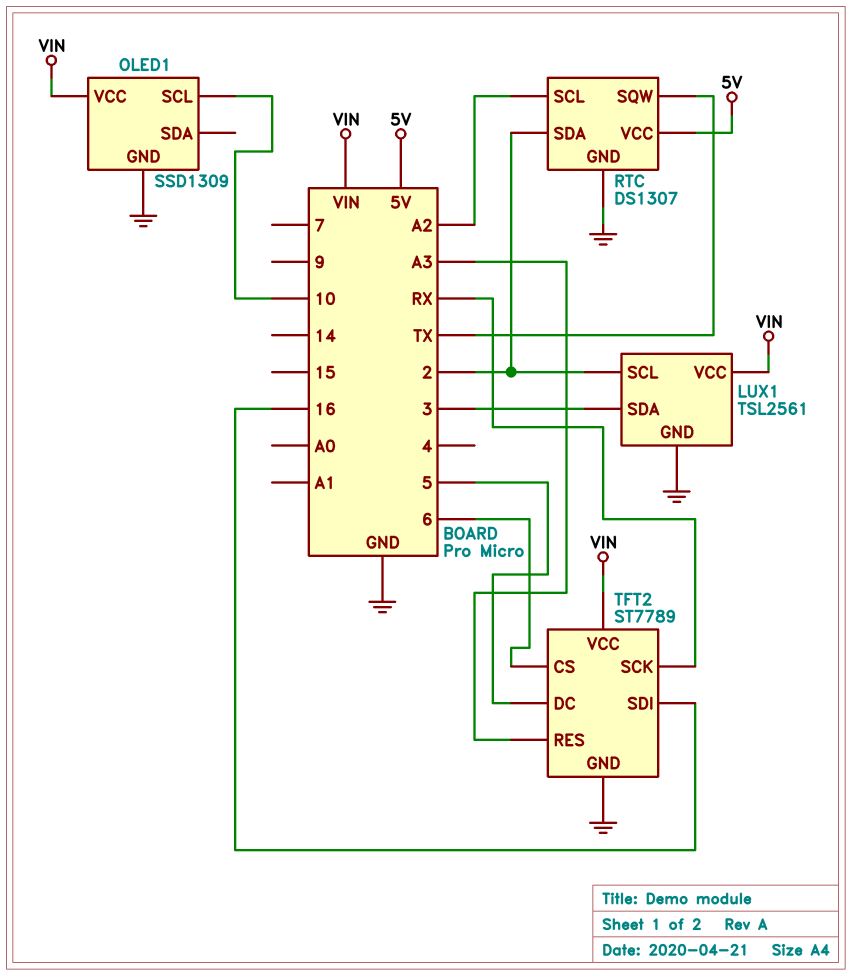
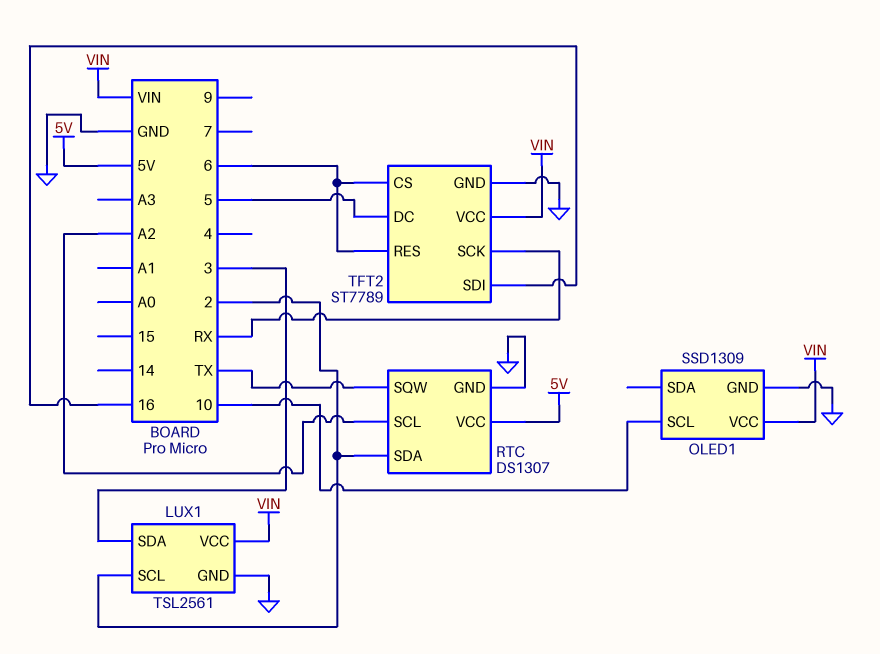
TFT2 pin RES: A3 -> 6

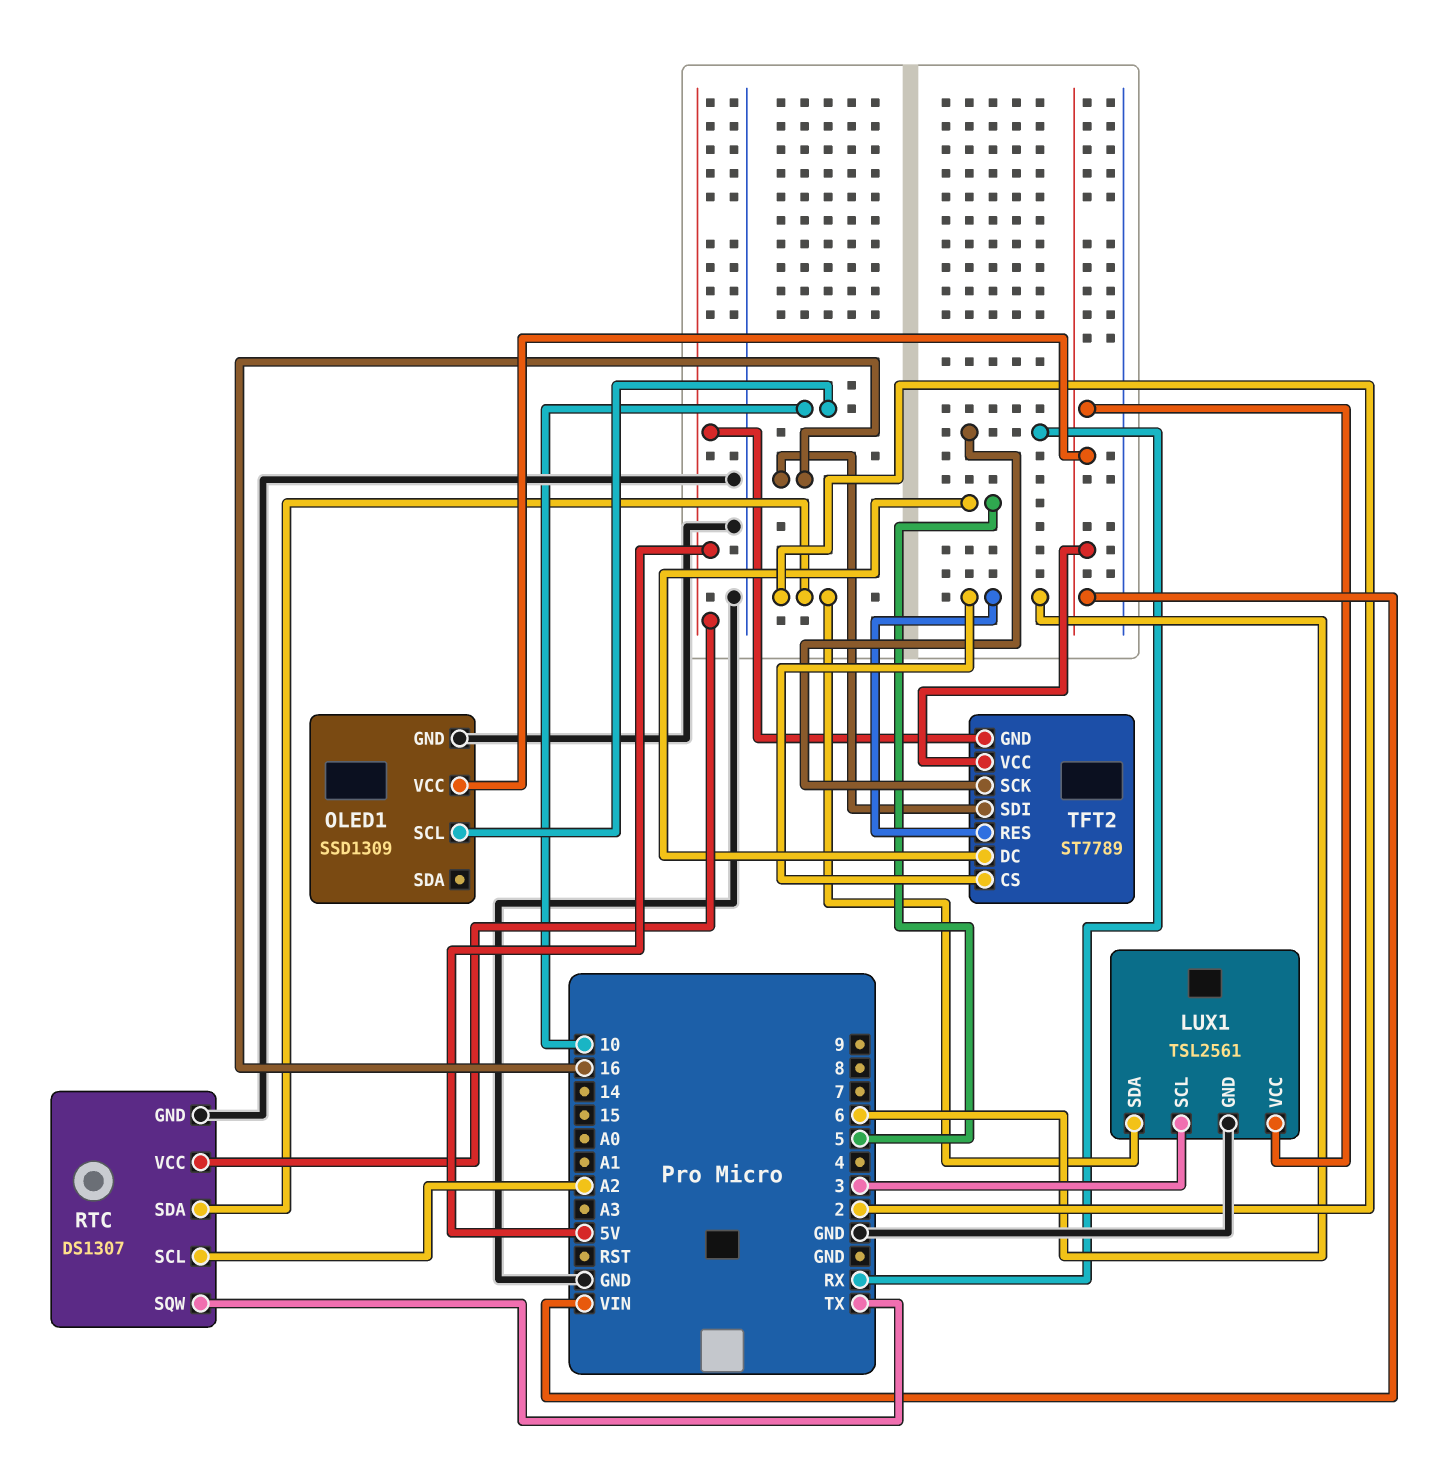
LUX1 pin SCL: 2 -> 3
LUX1 pin SDA: 3 -> 2
TFT2 pin GND: GND -> 5V

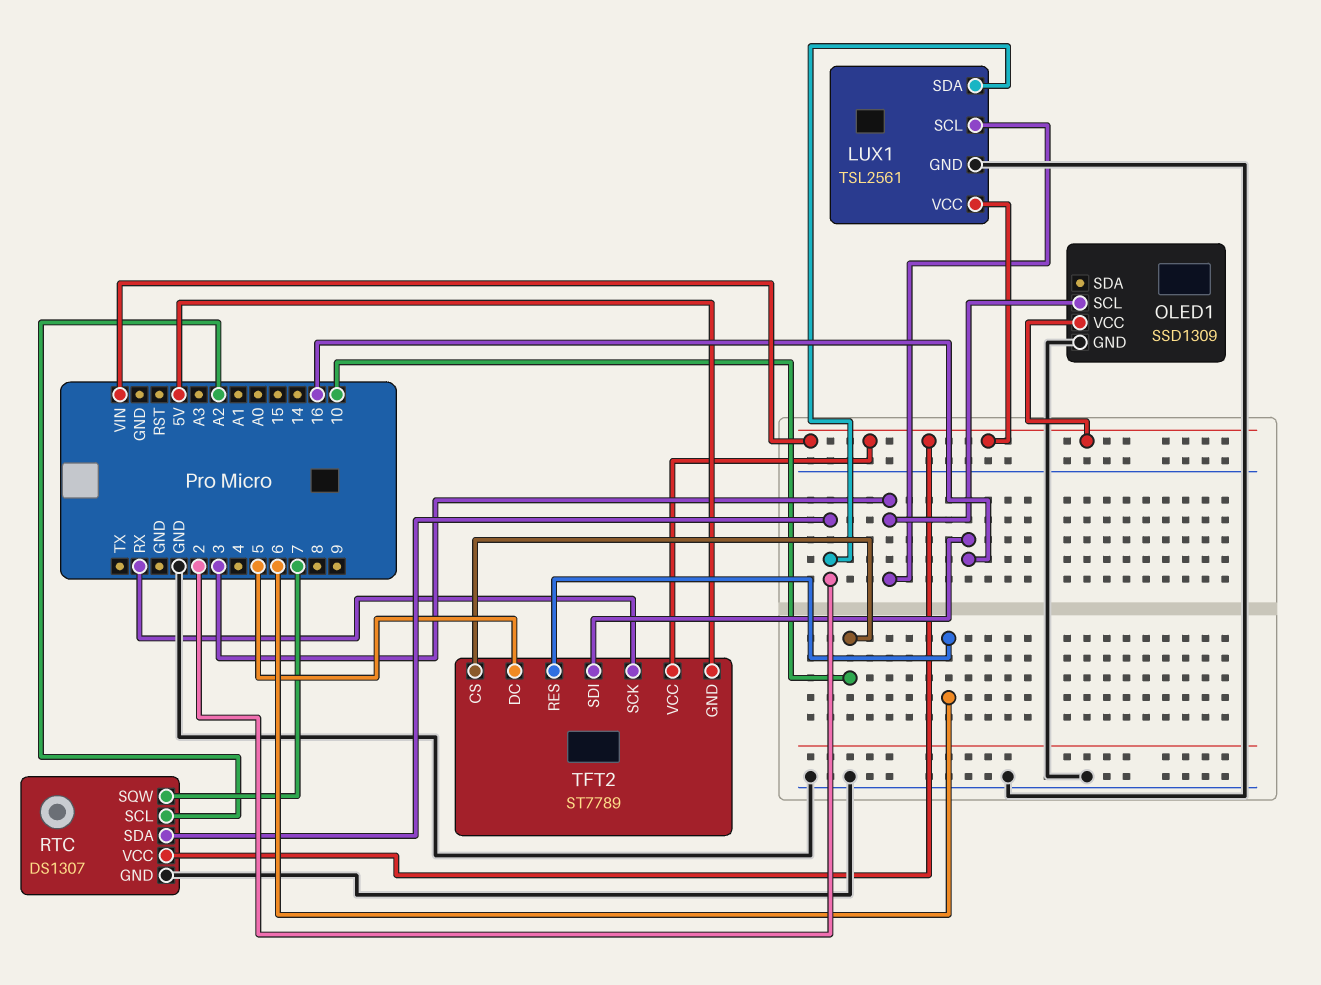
OLED1 pin SCL: 10 -> 3
RTC pin SQW: TX -> 7
RTC pin VCC: 5V -> VIN
TFT2 pin CS: 6 -> 10

